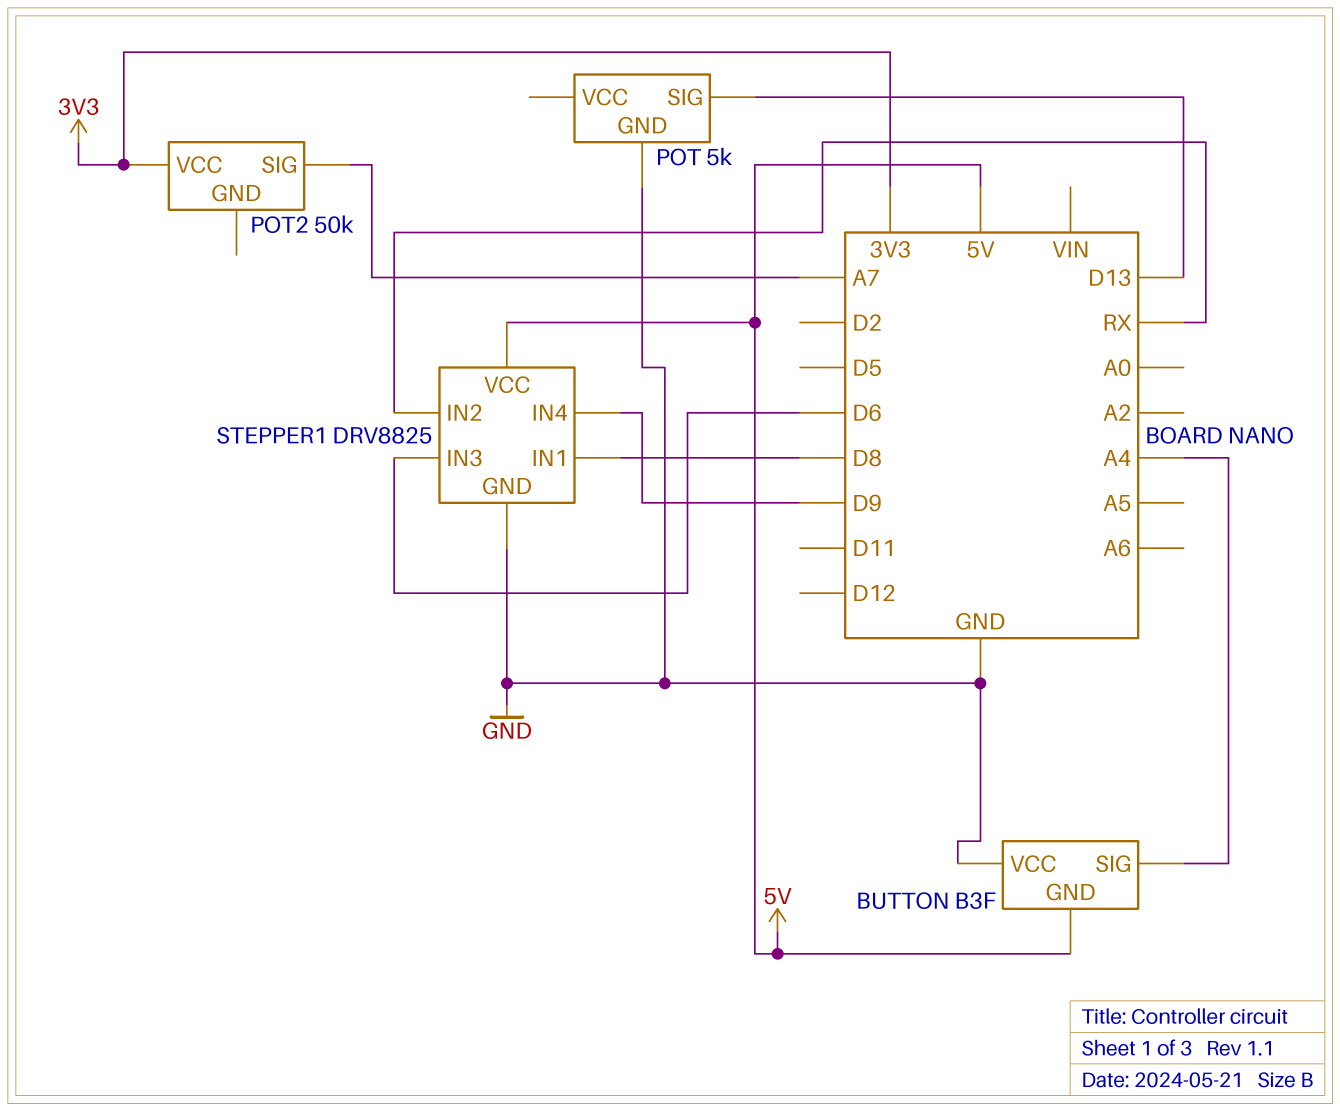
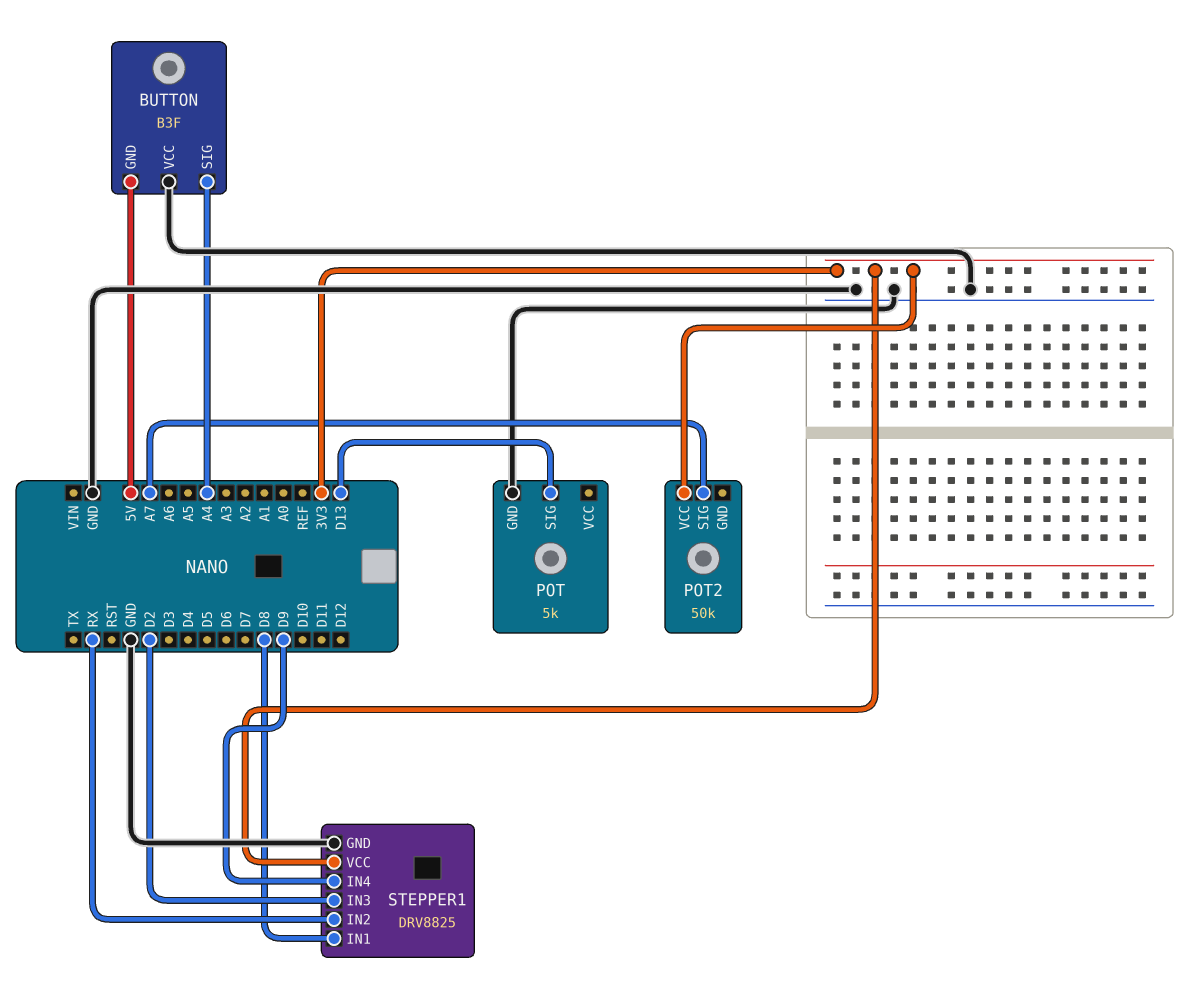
STEPPER1 pin IN3: D6 -> D2
STEPPER1 pin VCC: 5V -> 3V3

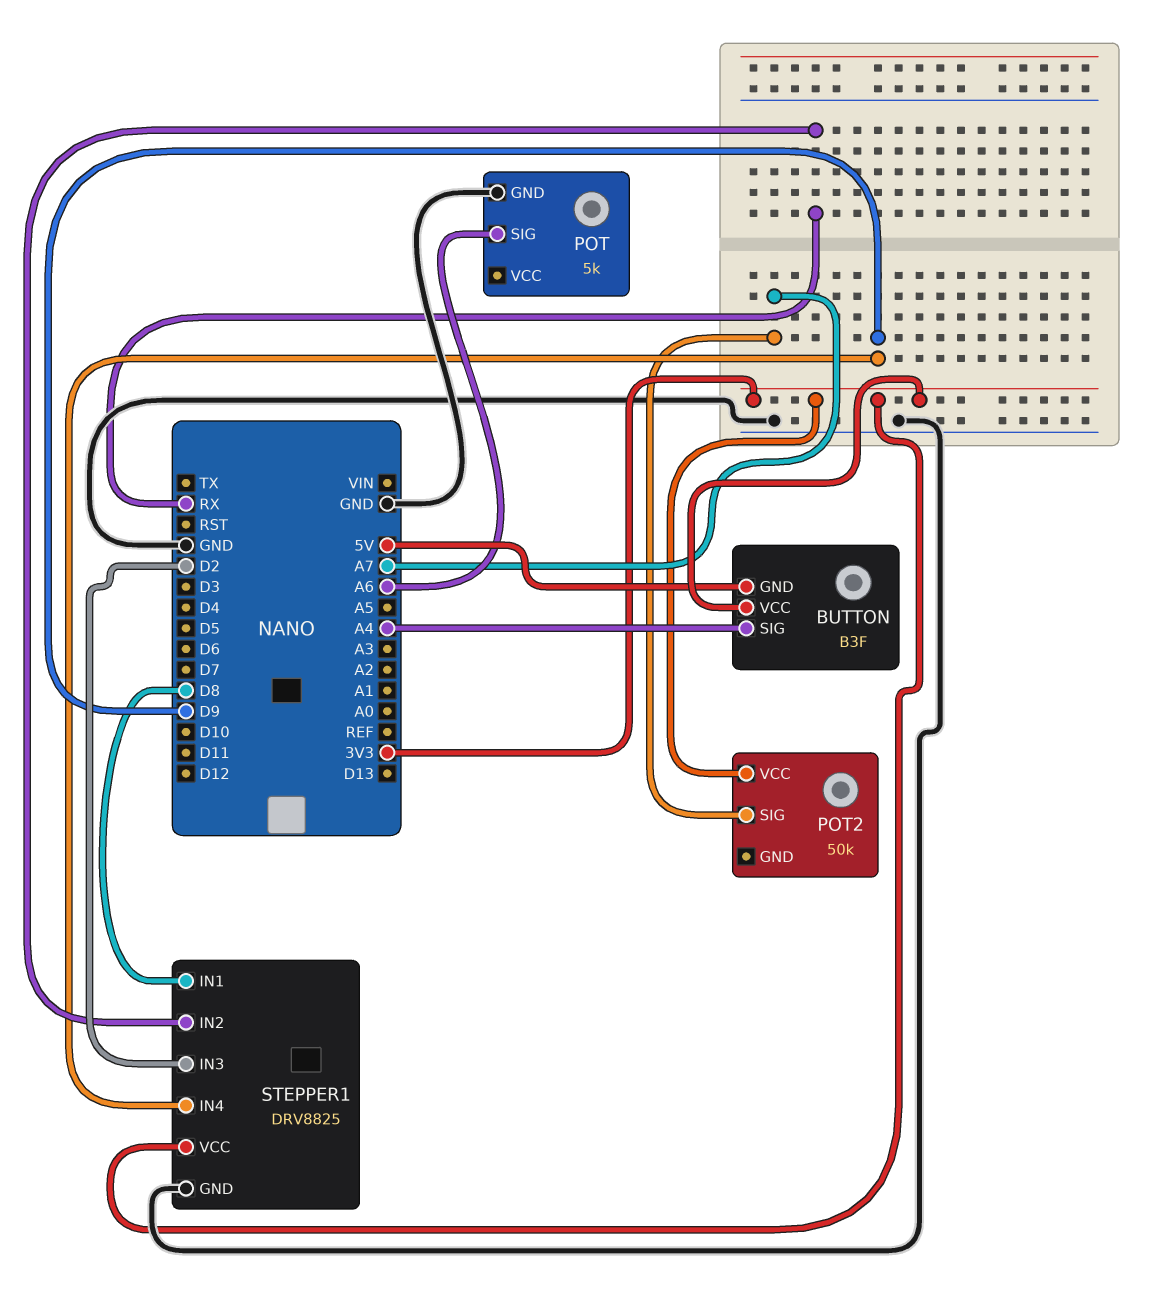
BUTTON pin VCC: GND -> 3V3
POT pin SIG: D13 -> A6

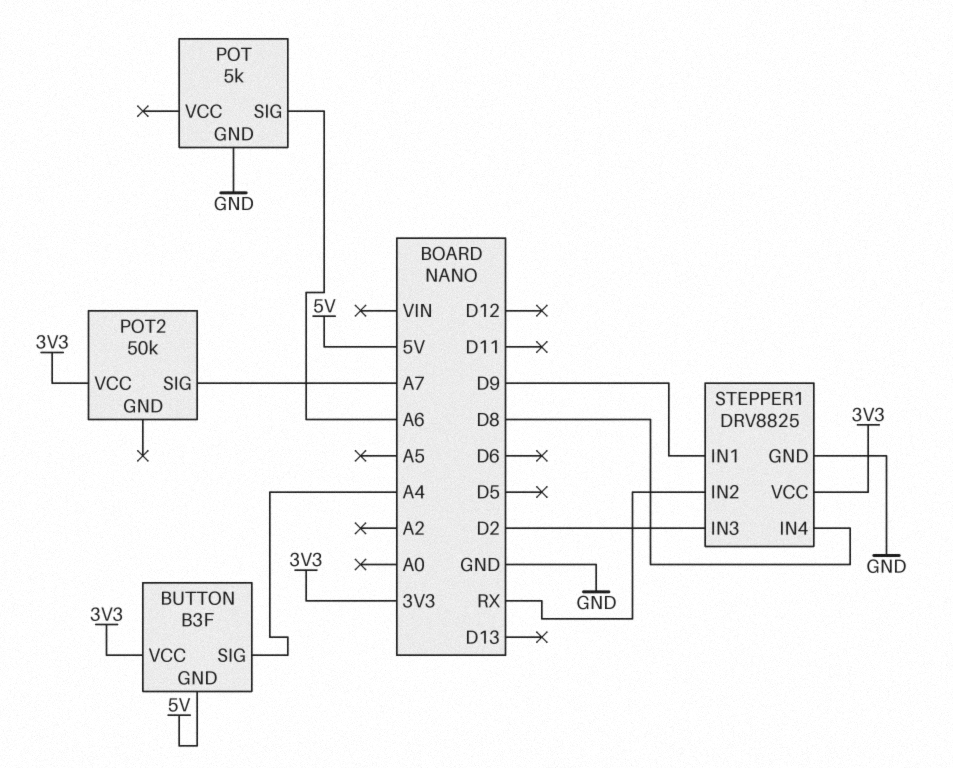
STEPPER1 pin IN1: D8 -> D9
STEPPER1 pin IN4: D9 -> D8

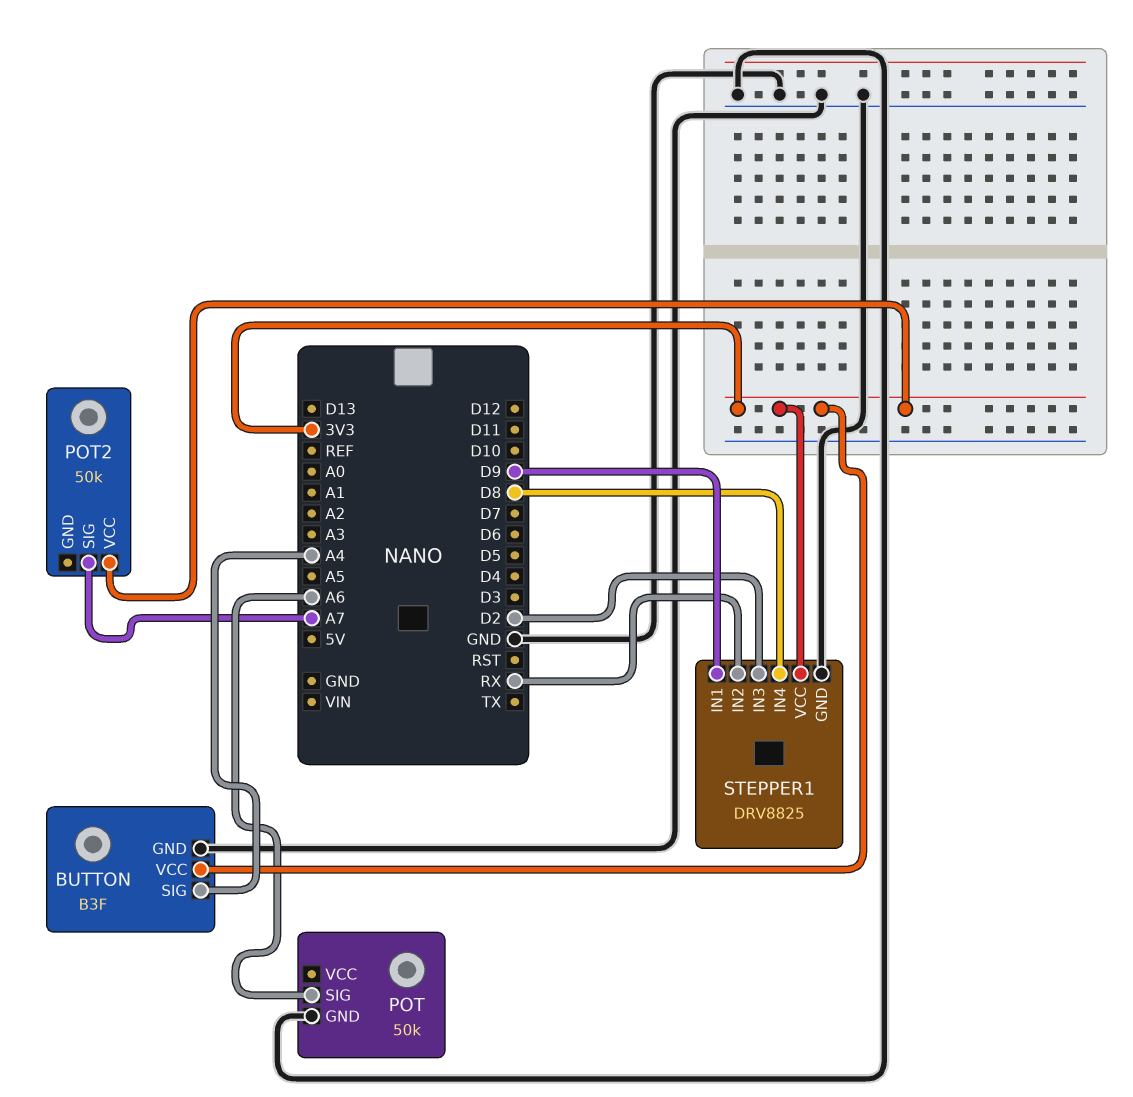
BUTTON pin GND: 5V -> GND
POT: 5k -> 50k

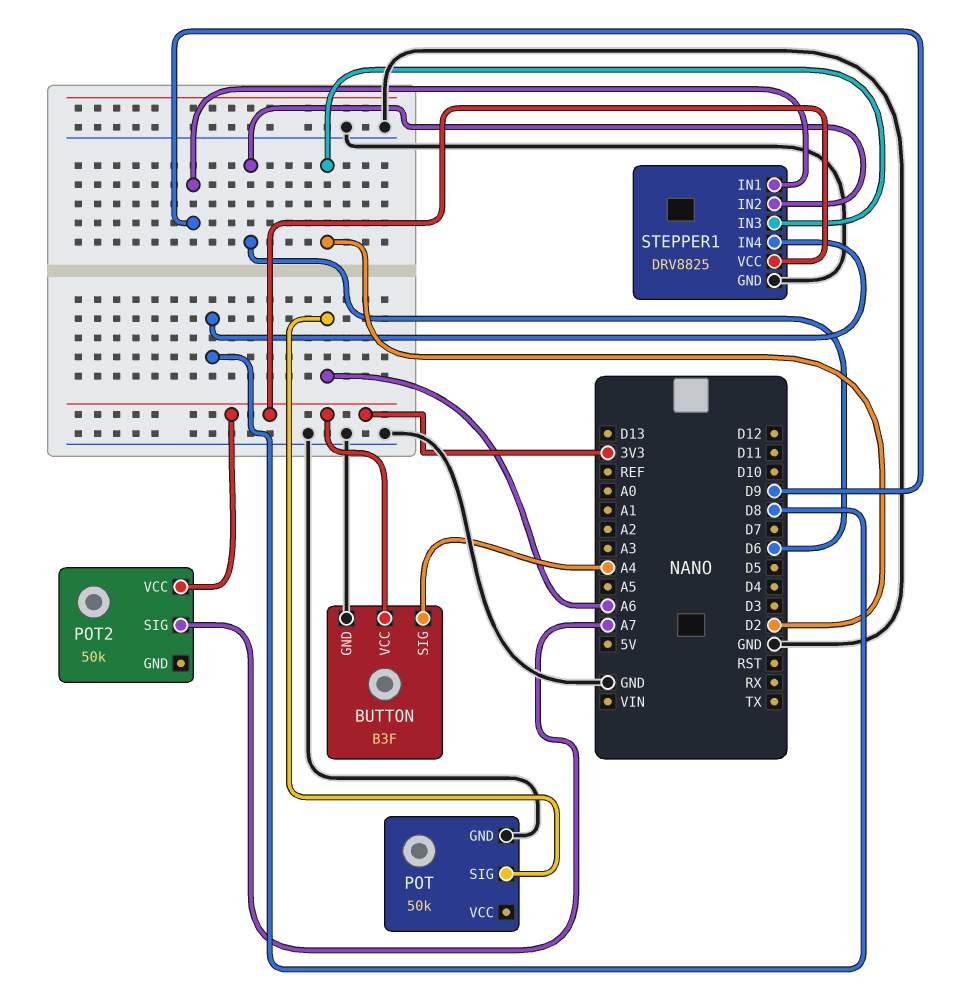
STEPPER1 pin IN2: RX -> D6

